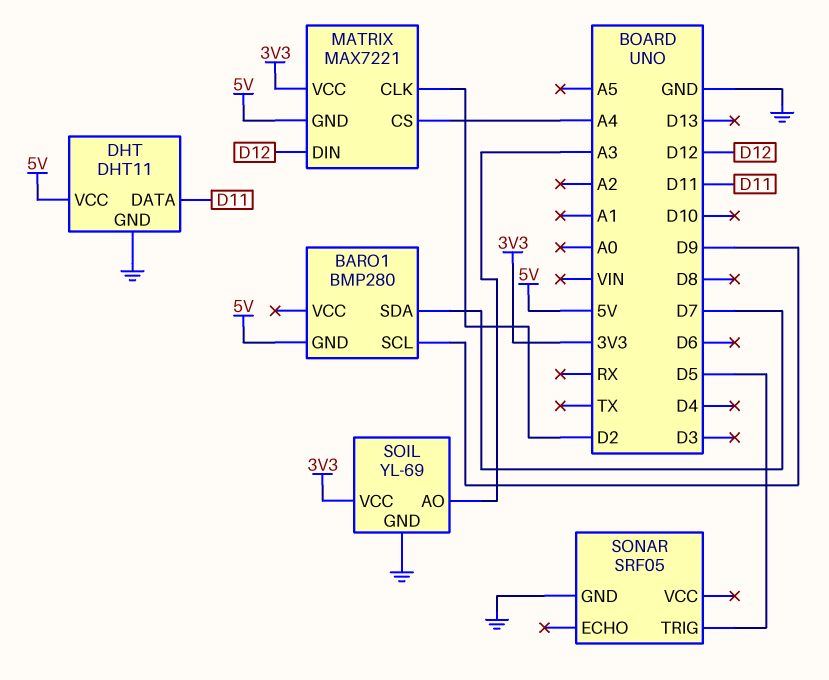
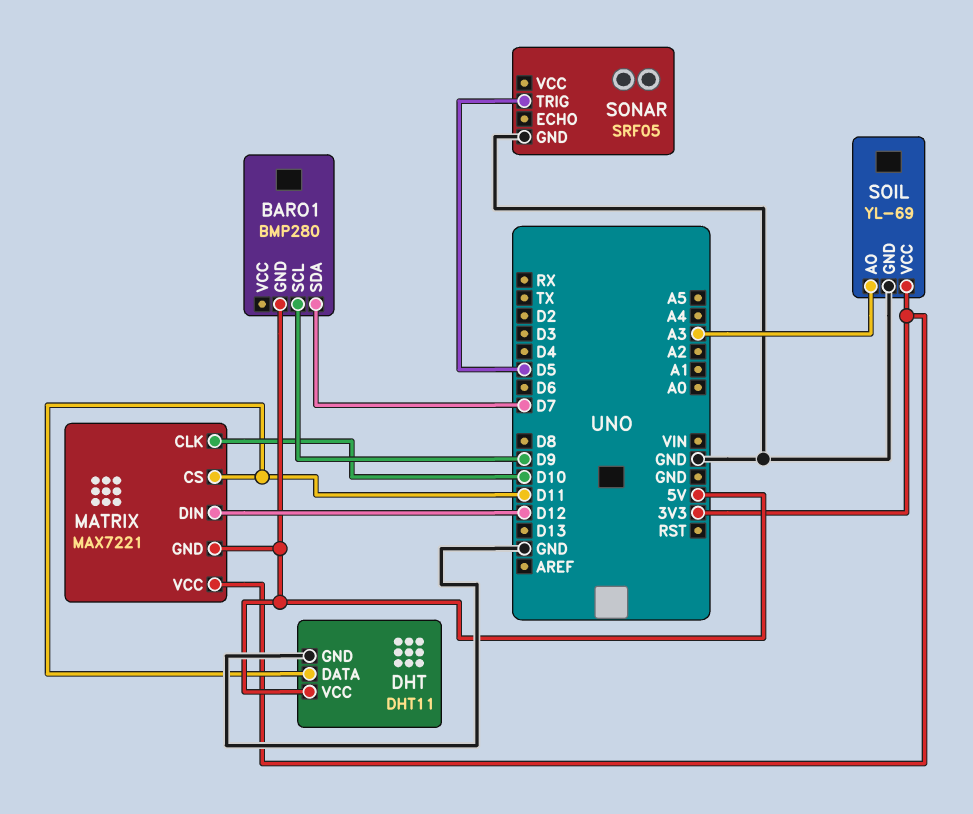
MATRIX pin CLK: D2 -> D10
MATRIX pin CS: A4 -> D11

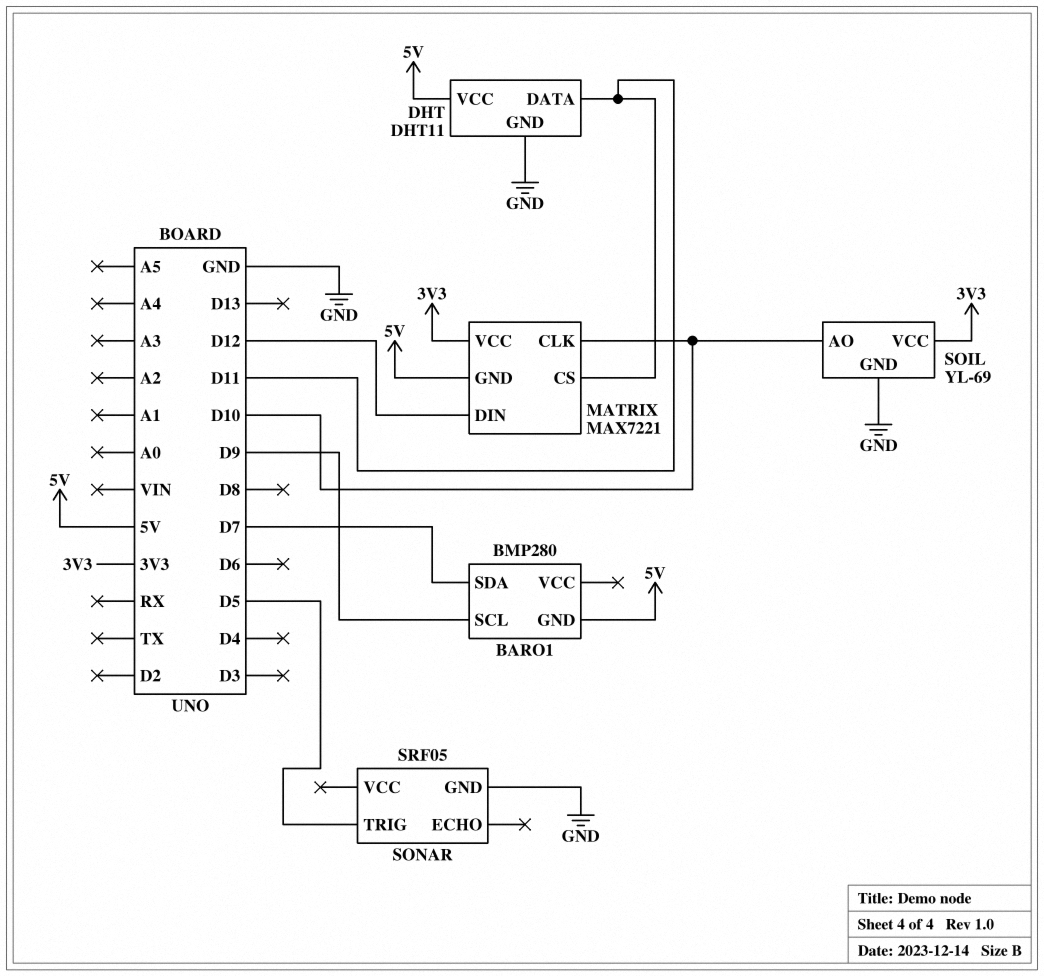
SOIL pin AO: A3 -> D10

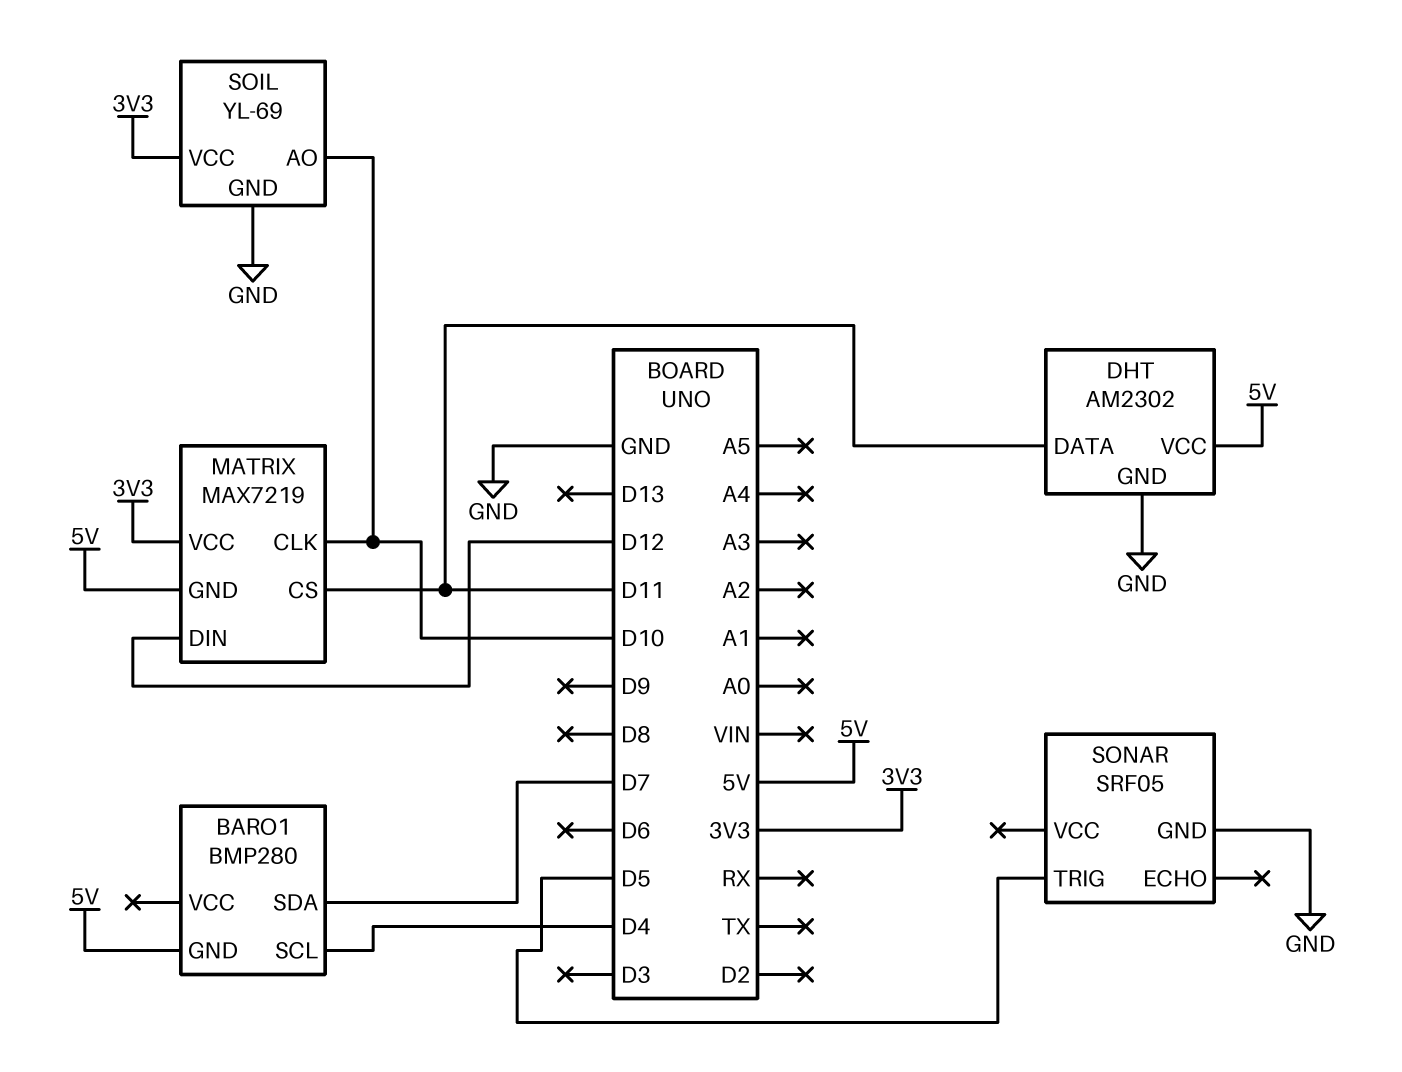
BARO1 pin SCL: D9 -> D4
DHT: DHT11 -> AM2302
MATRIX: MAX7221 -> MAX7219

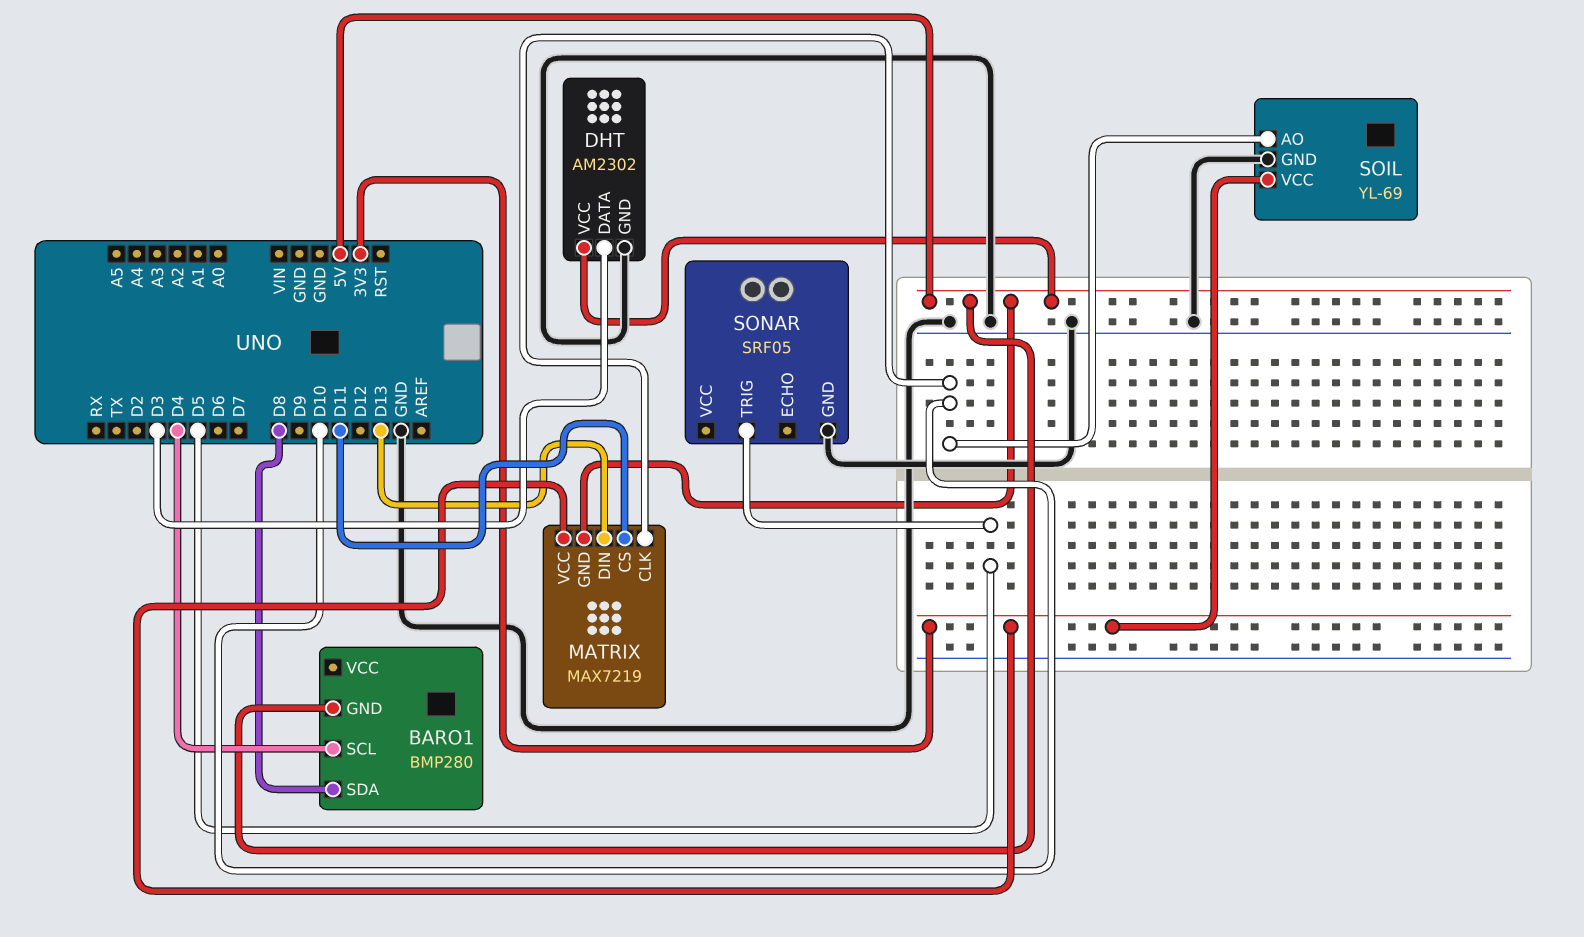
BARO1 pin SDA: D7 -> D8
DHT pin DATA: D11 -> D3
MATRIX pin DIN: D12 -> D13

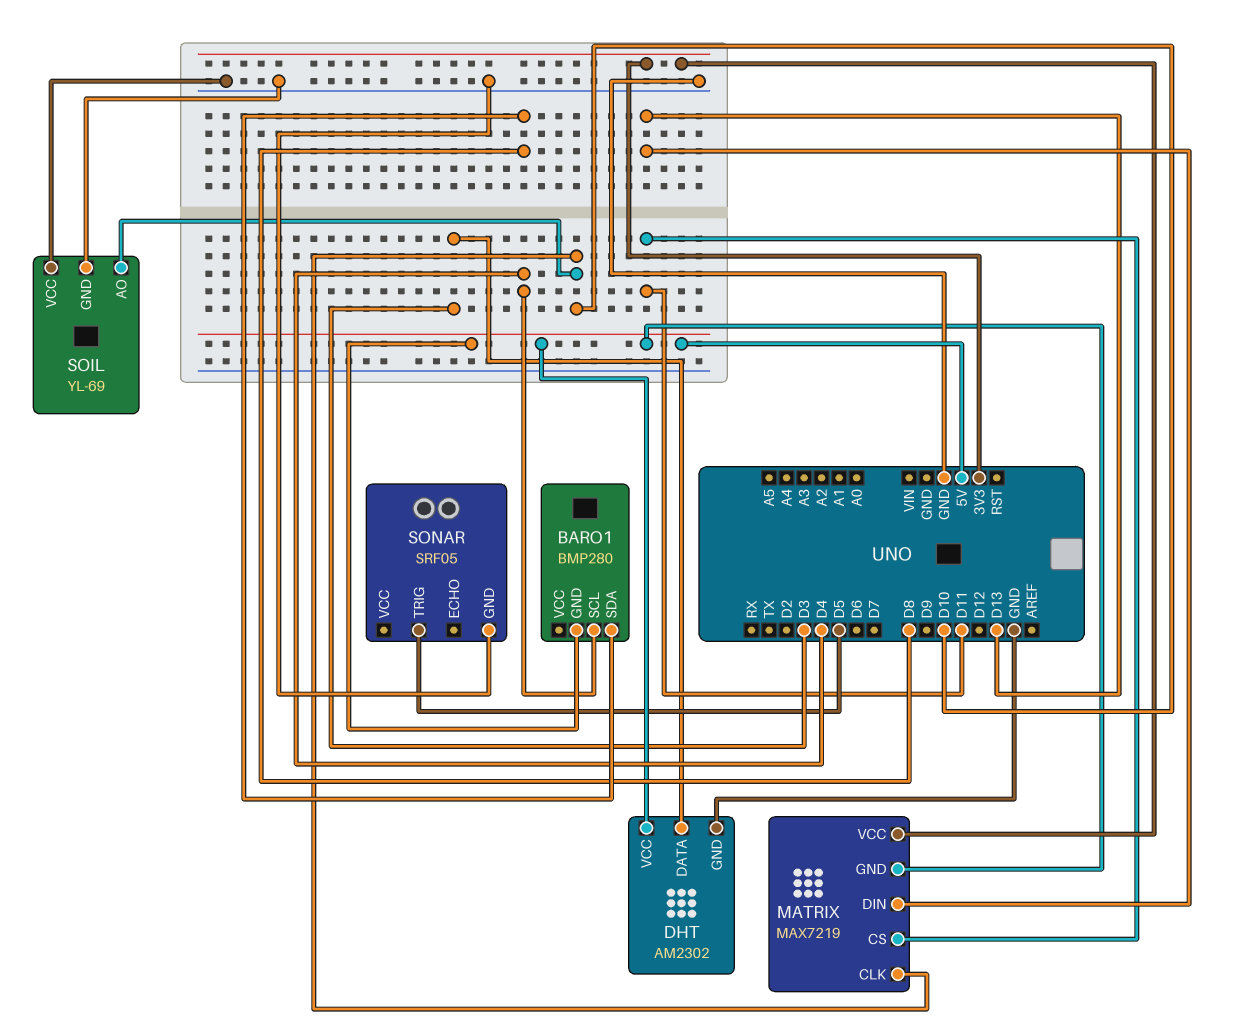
SOIL pin VCC: 3V3 -> GND

